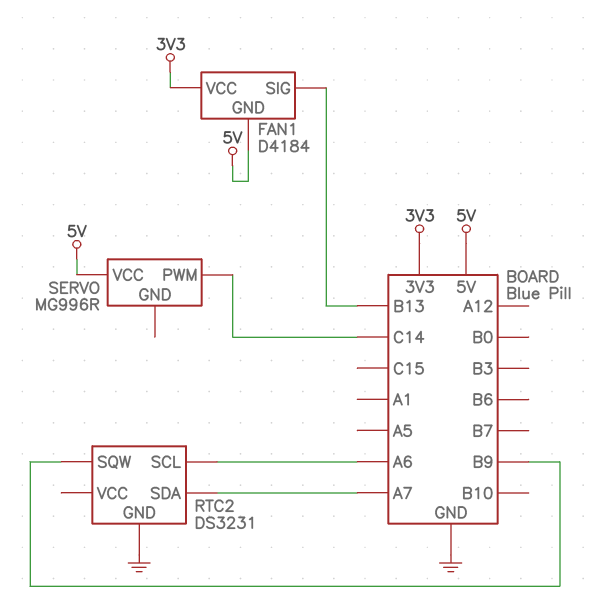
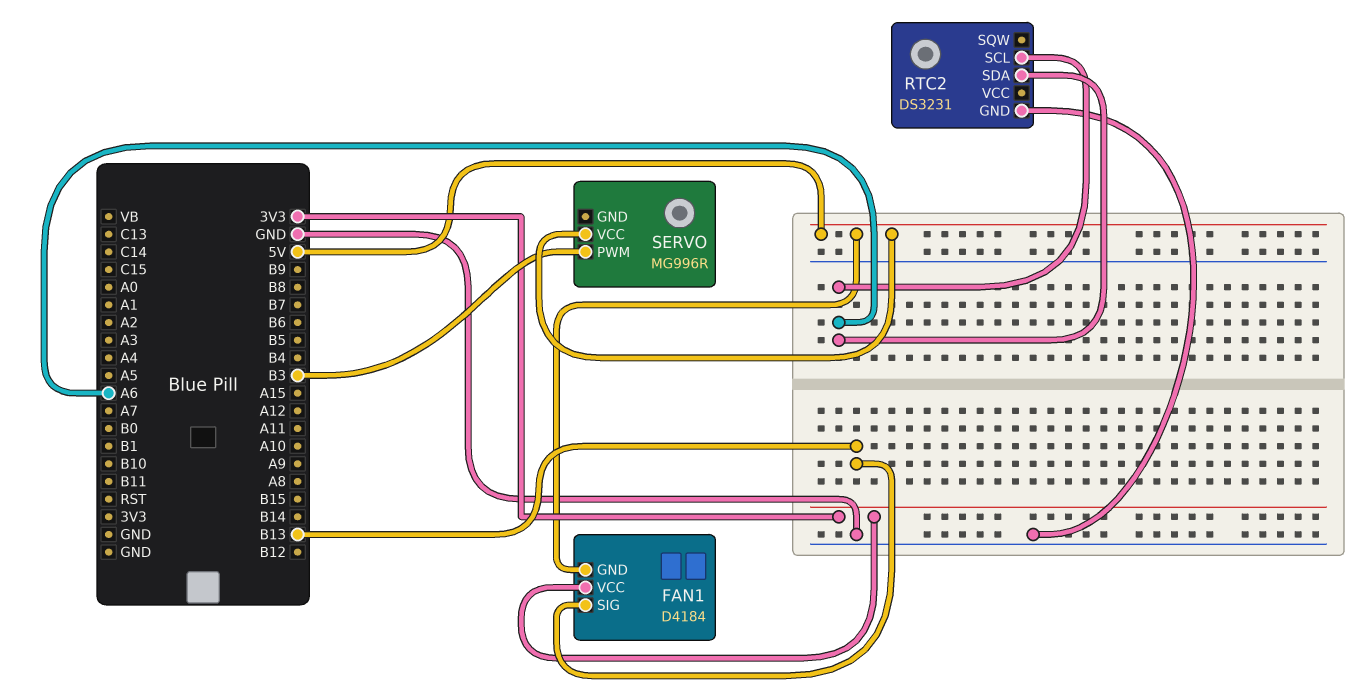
RTC2 pin SDA: A7 -> A6
RTC2 pin SQW: B9 -> none
SERVO pin PWM: C14 -> B3

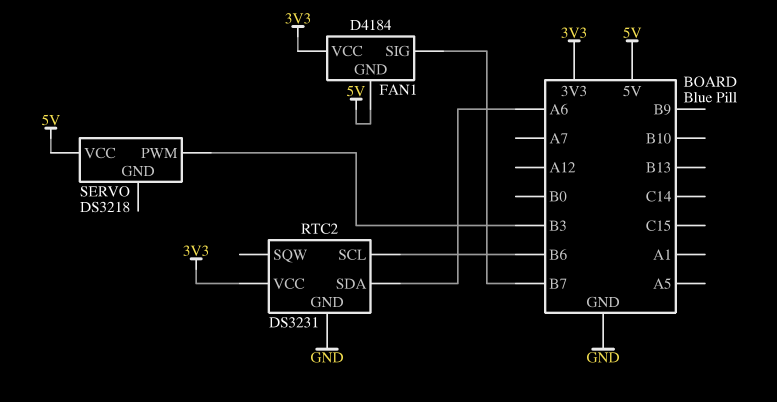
FAN1 pin SIG: B13 -> B7
RTC2 pin SCL: A6 -> B6
RTC2 pin VCC: none -> 3V3
SERVO: MG996R -> DS3218

